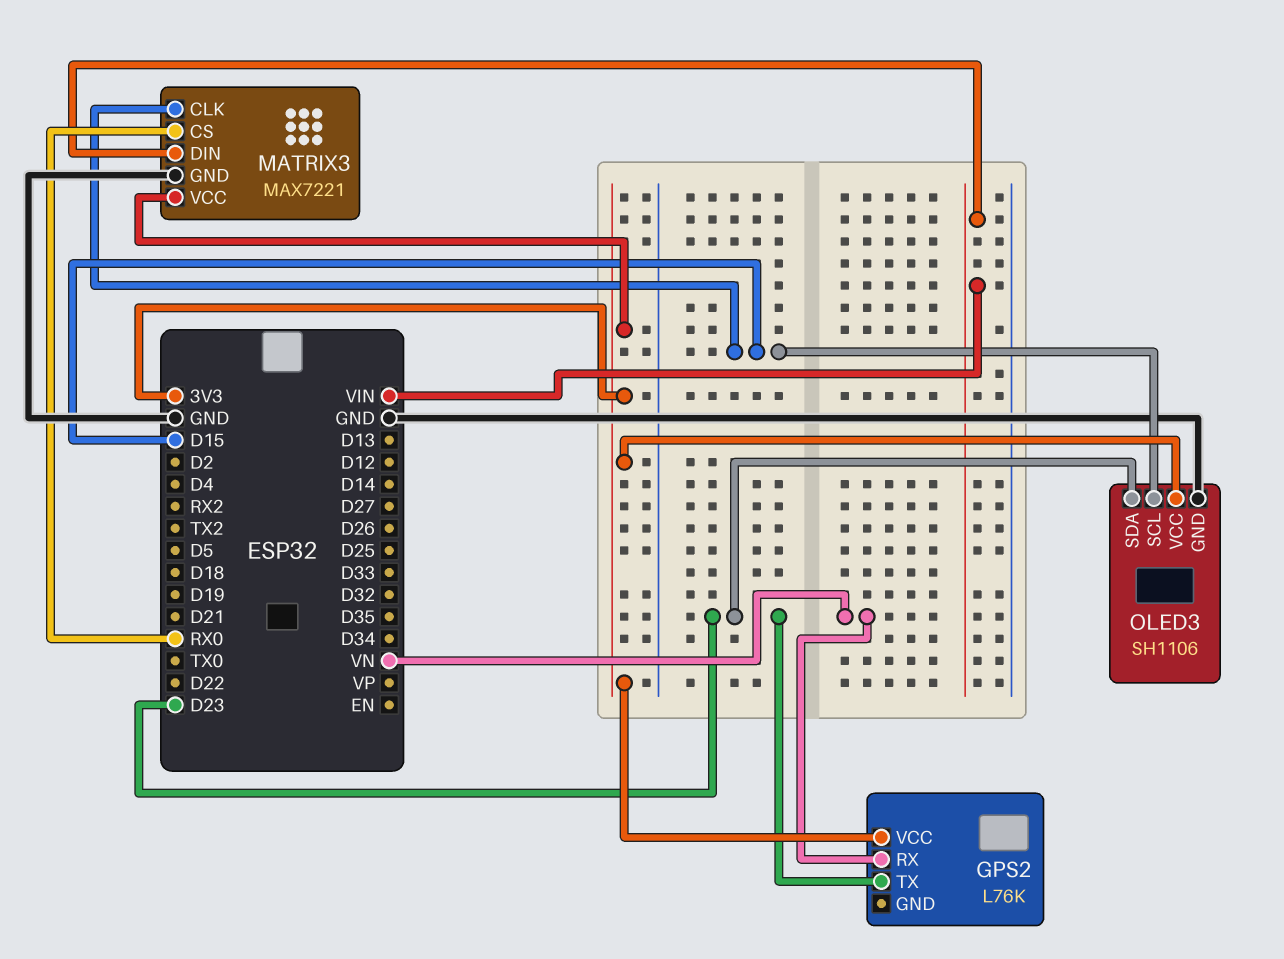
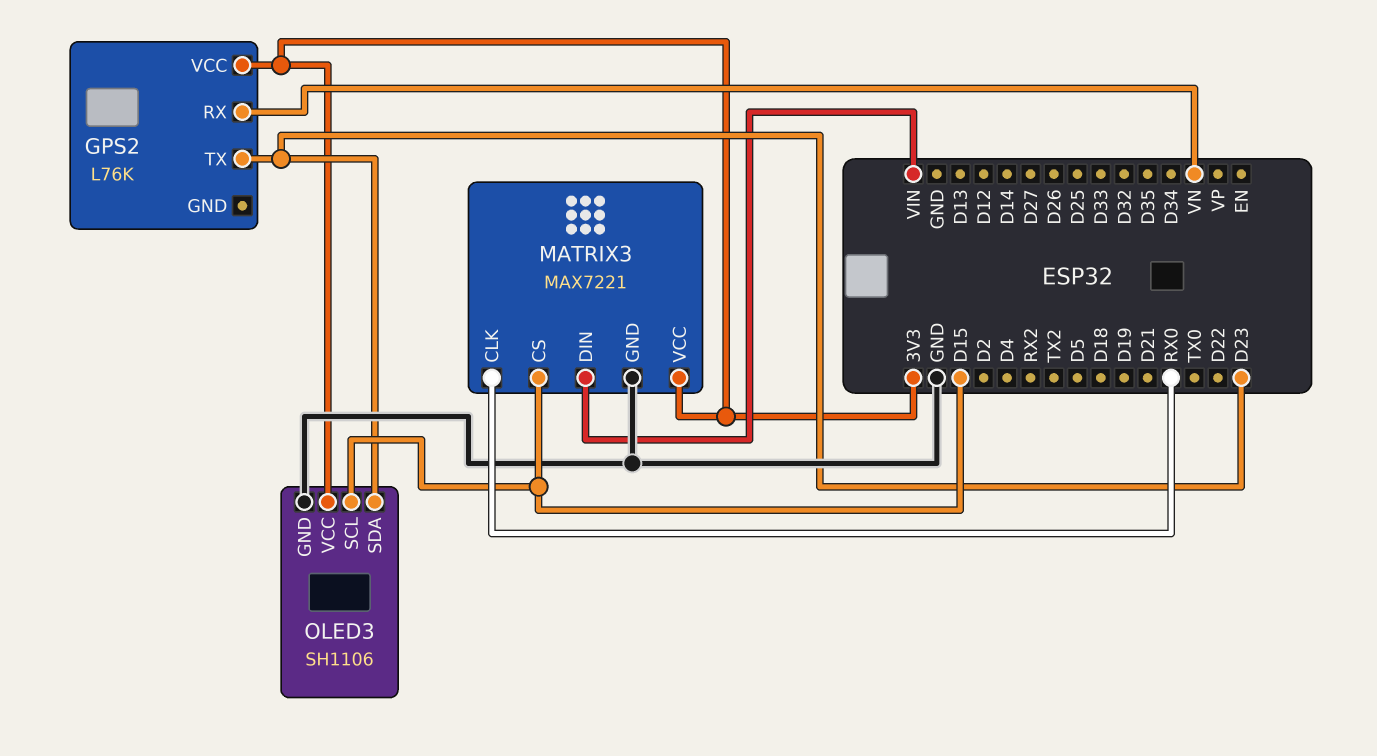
MATRIX3 pin CLK: D15 -> RX0
MATRIX3 pin CS: RX0 -> D15

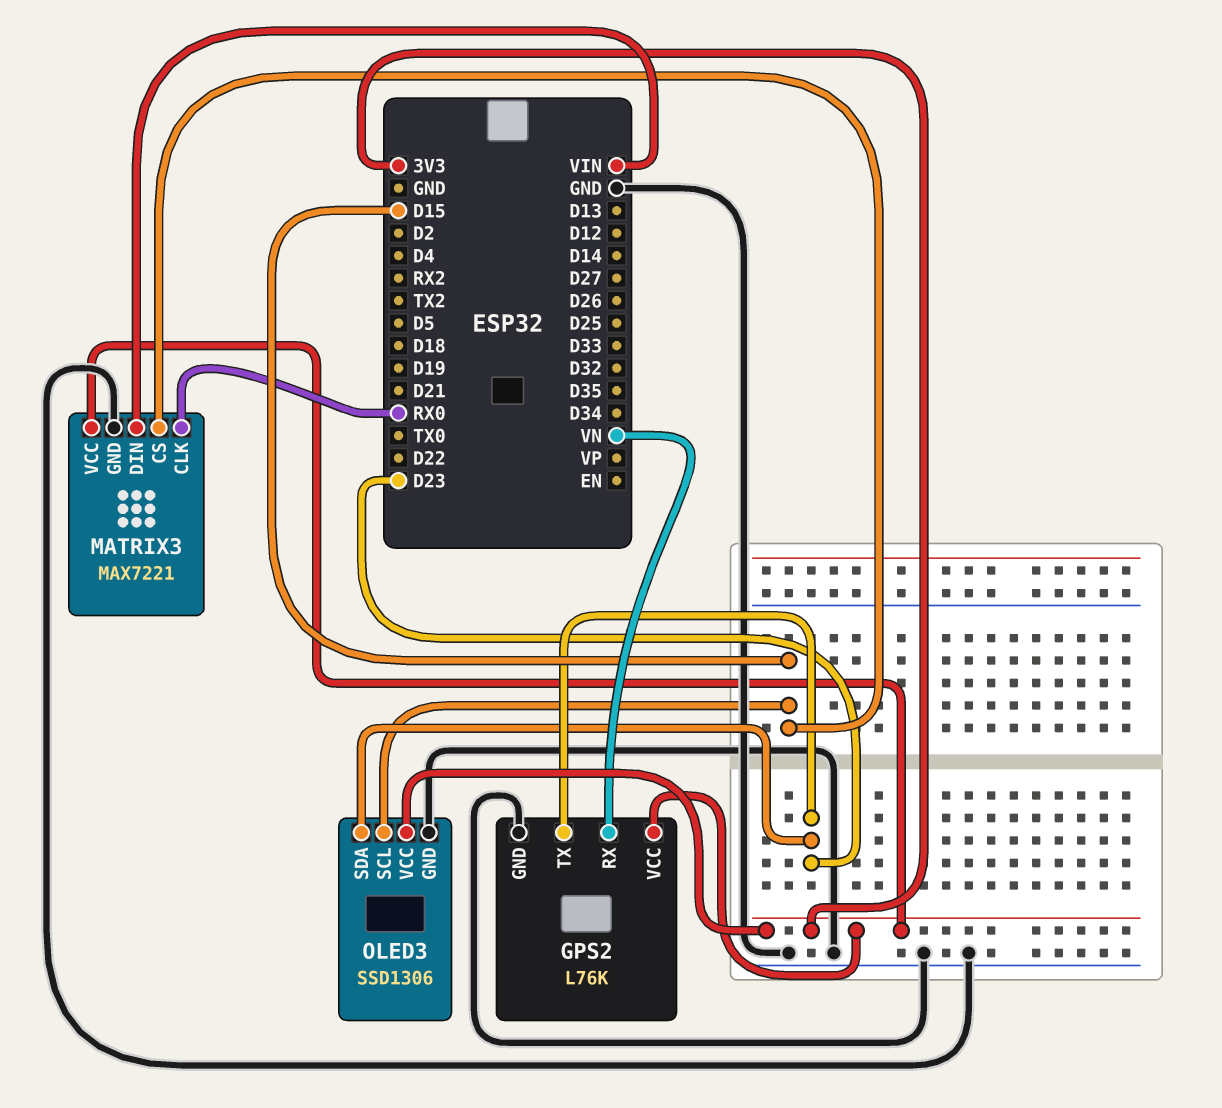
GPS2 pin GND: none -> GND
OLED3: SH1106 -> SSD1306

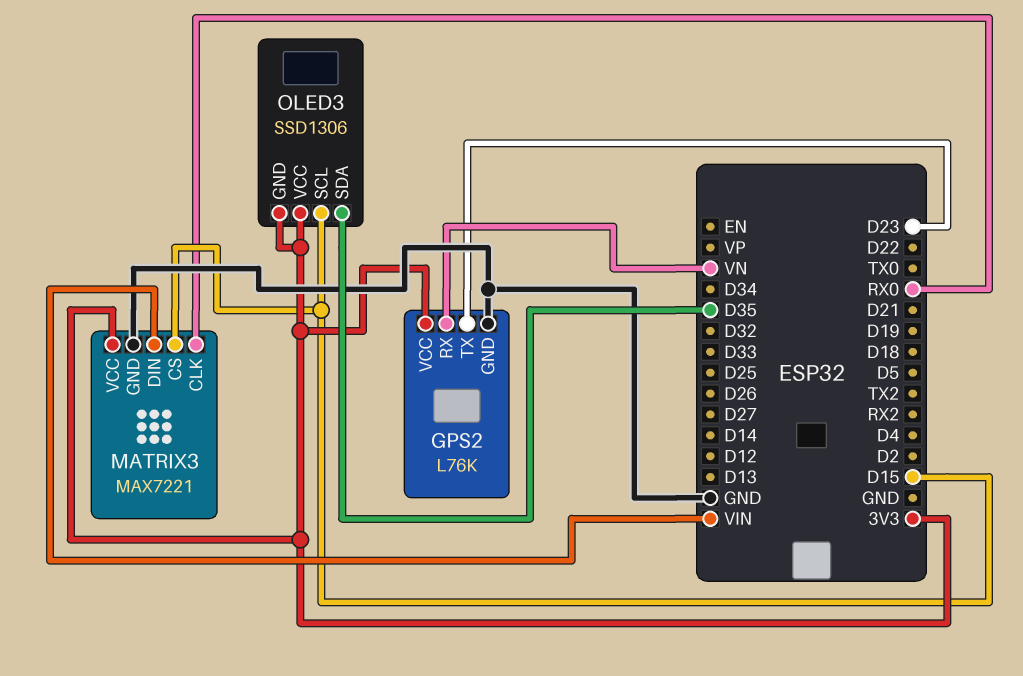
OLED3 pin GND: GND -> 3V3
OLED3 pin SDA: D23 -> D35

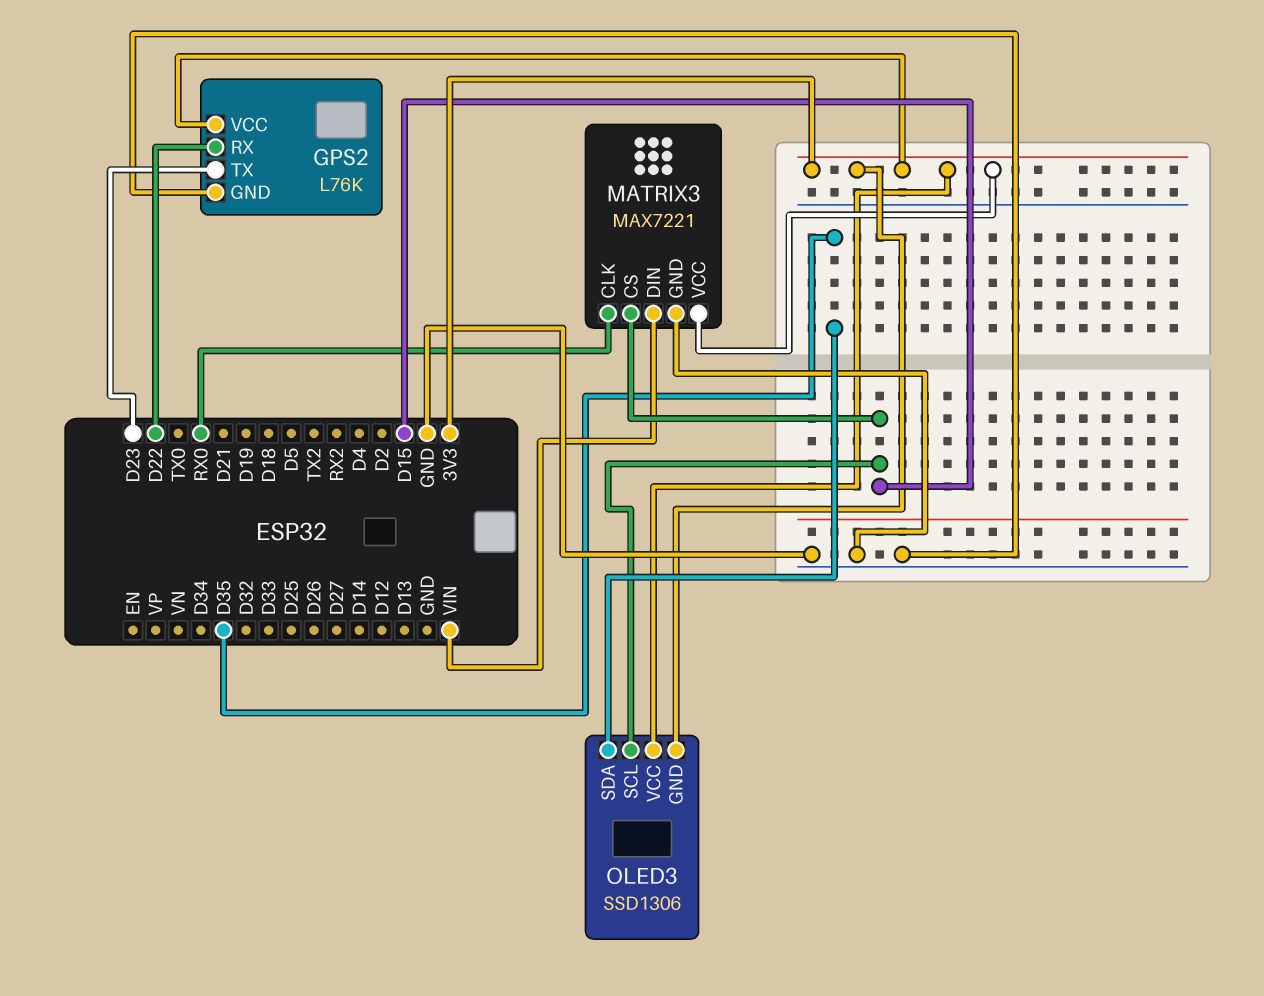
GPS2 pin RX: VN -> D22

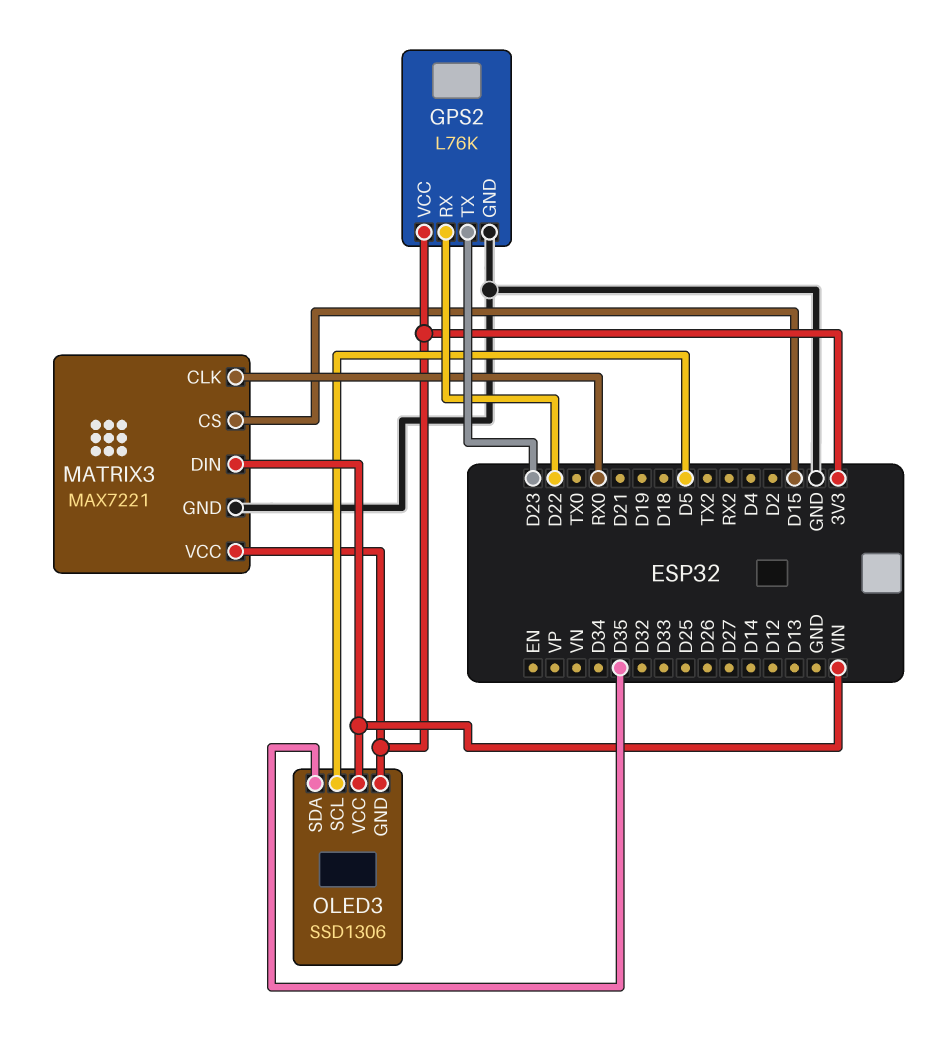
OLED3 pin SCL: D15 -> D5
OLED3 pin VCC: 3V3 -> VIN

